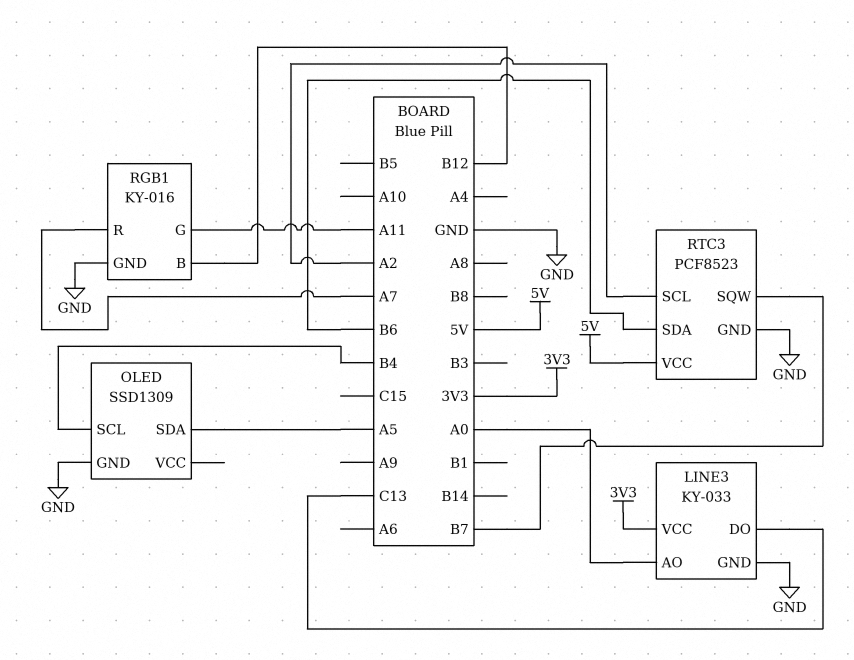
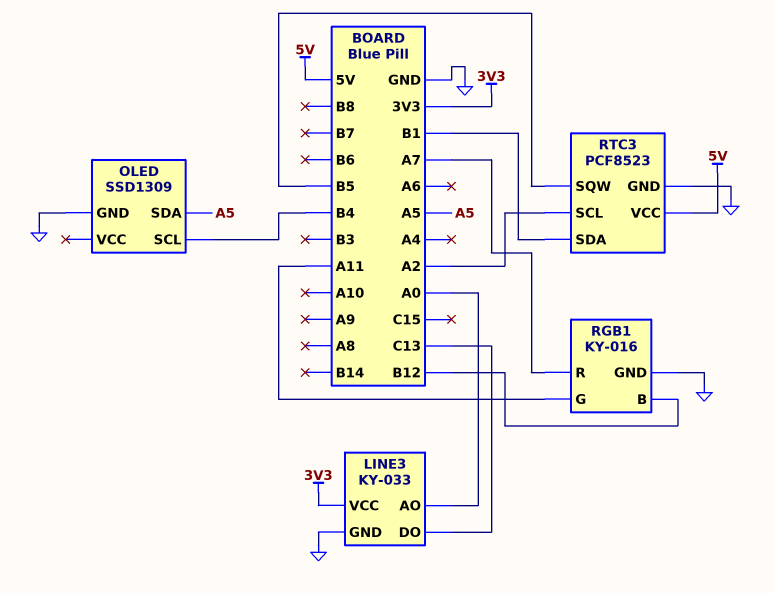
RTC3 pin SDA: B6 -> B1
RTC3 pin SQW: B7 -> B5

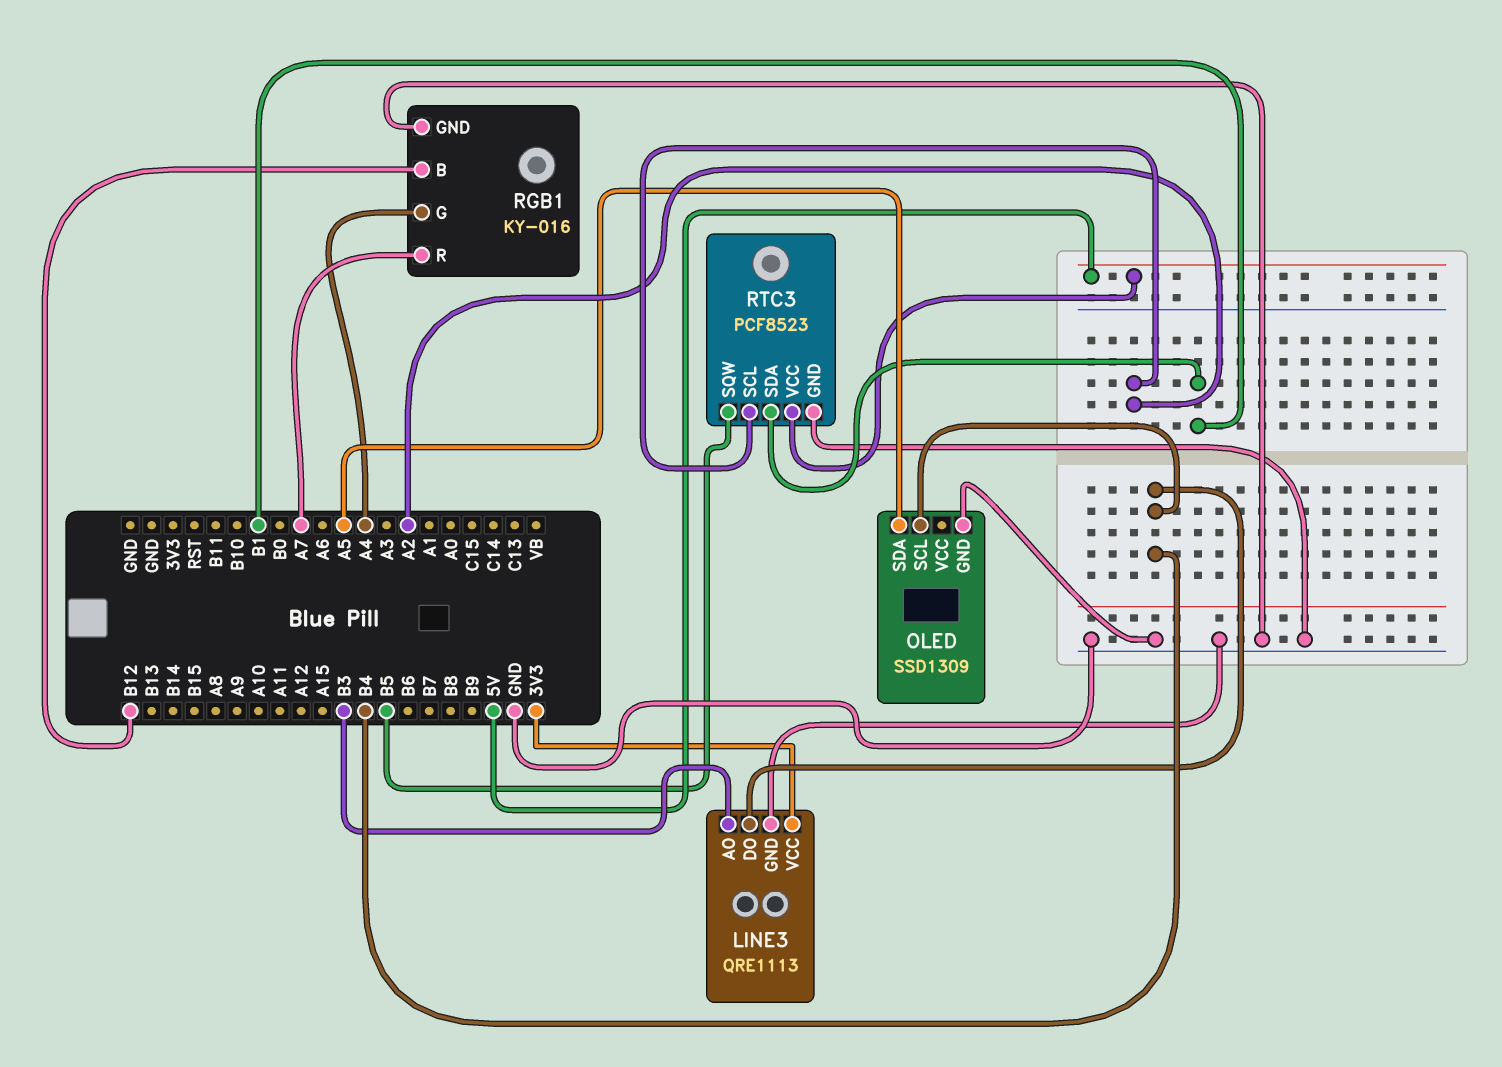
LINE3: KY-033 -> QRE1113
LINE3 pin AO: A0 -> B3
LINE3 pin DO: C13 -> B4
RGB1 pin G: A11 -> A4

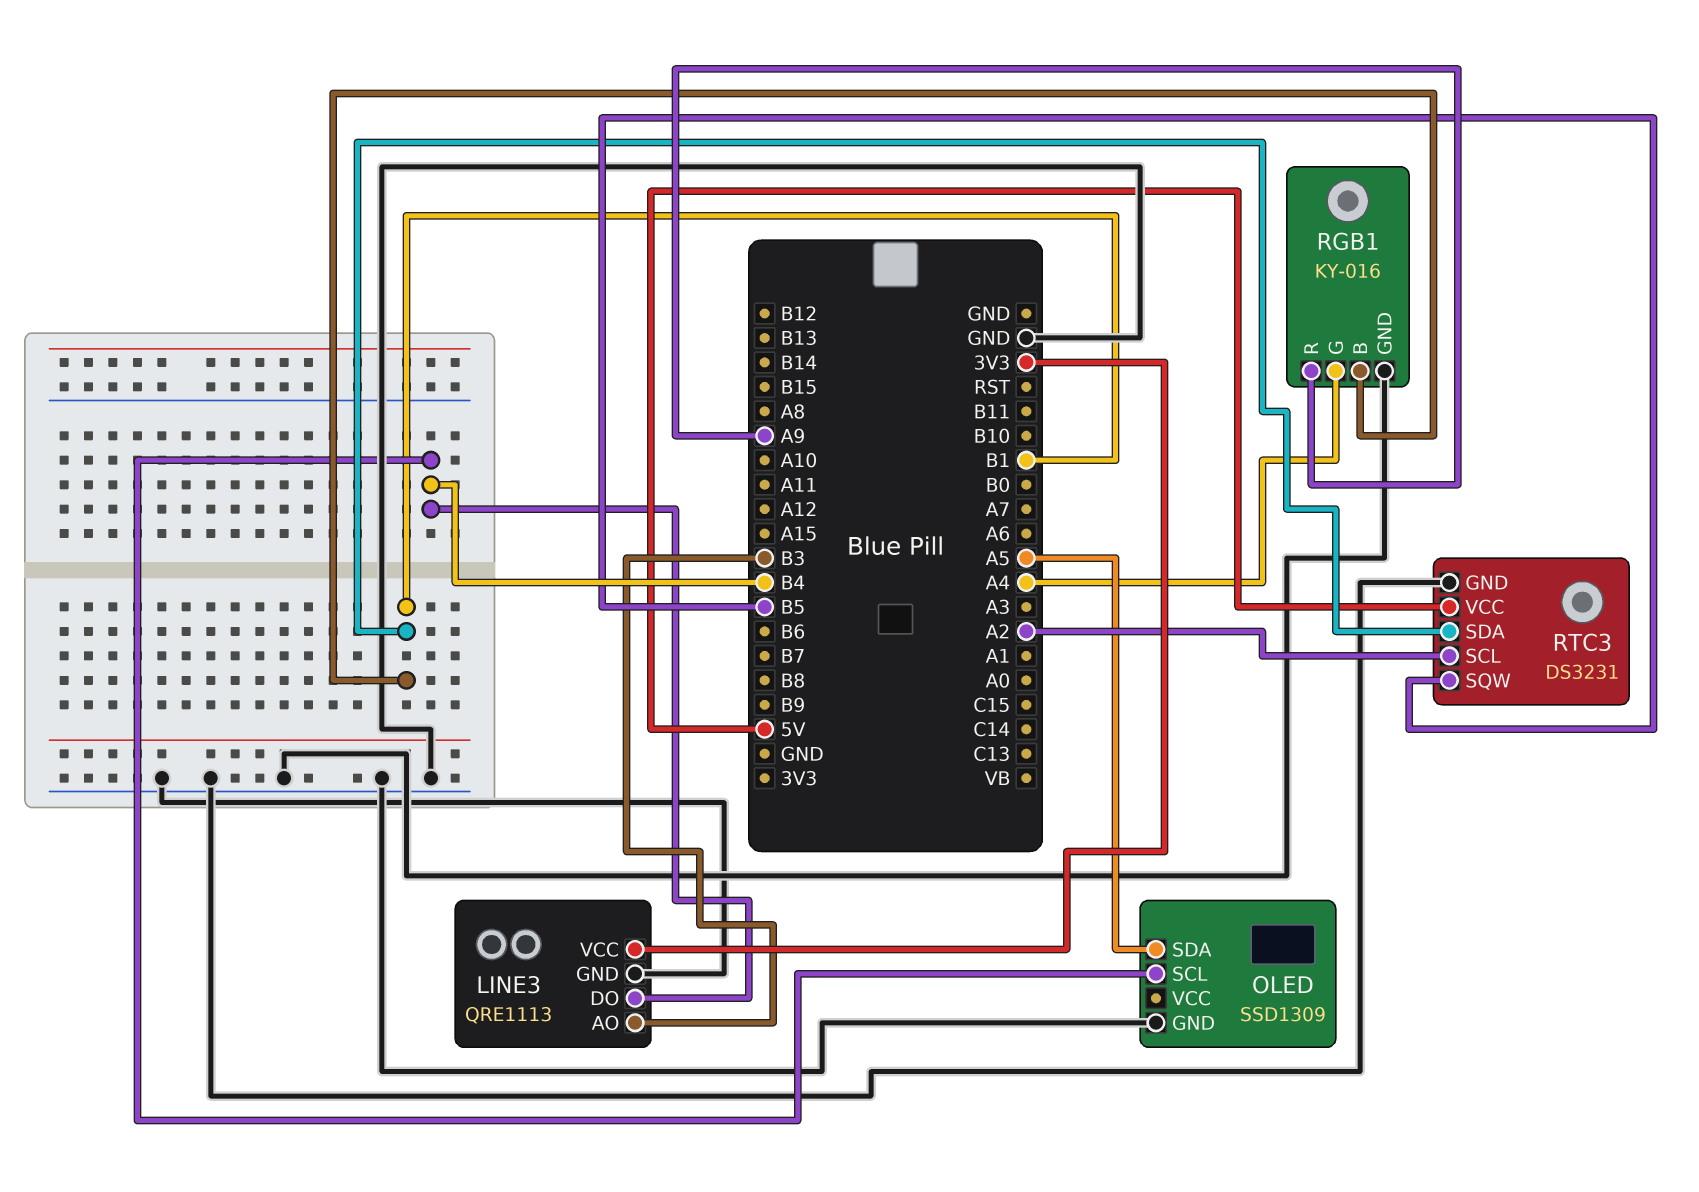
RGB1 pin B: B12 -> B1
RGB1 pin R: A7 -> A9
RTC3: PCF8523 -> DS3231

